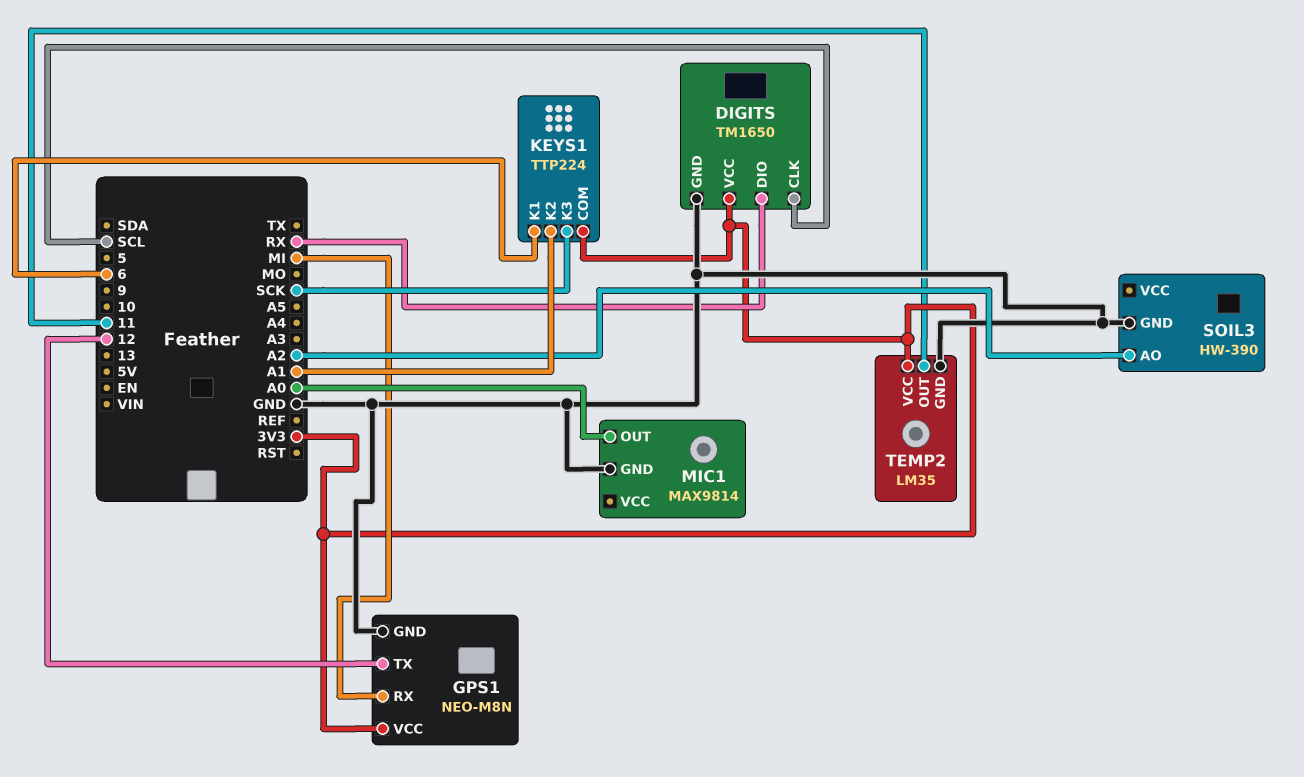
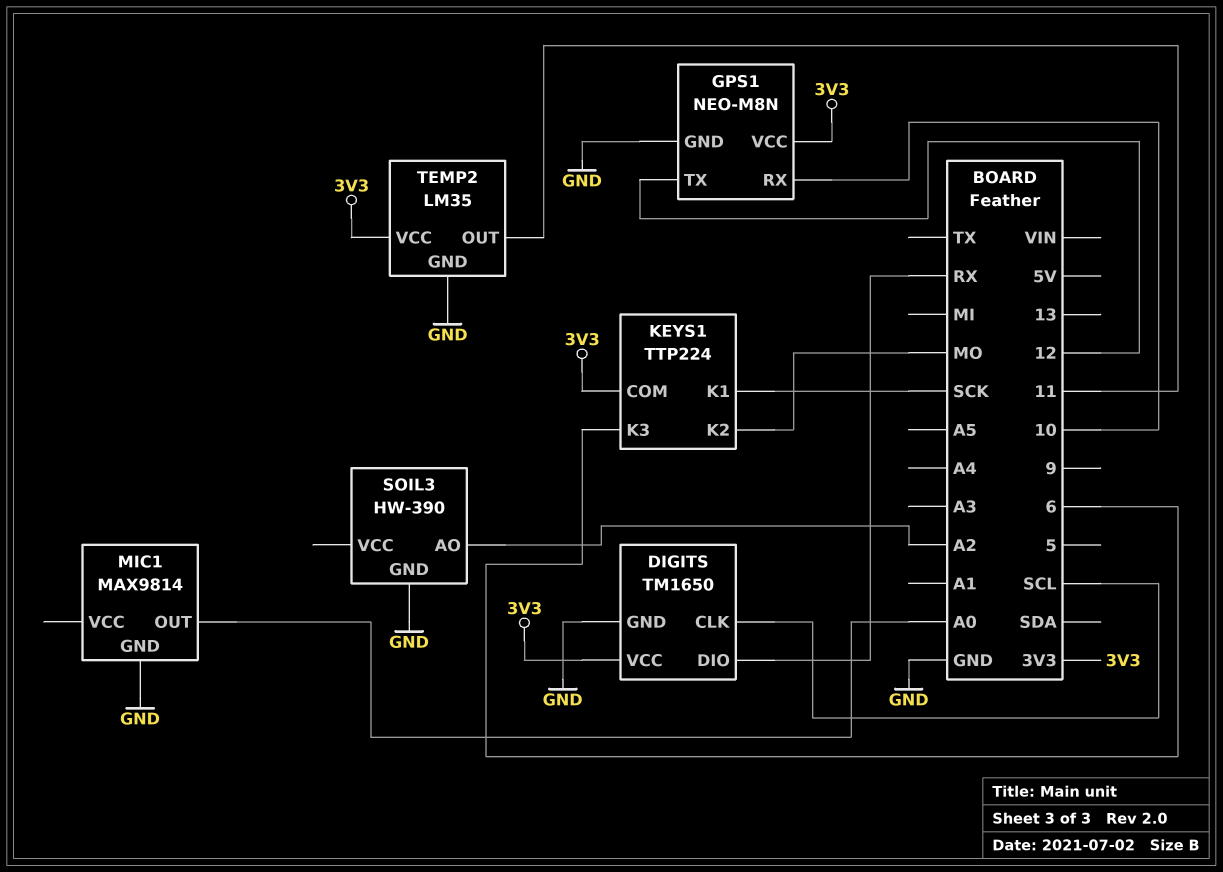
GPS1 pin RX: MI -> 10
KEYS1 pin K1: 6 -> SCK
KEYS1 pin K2: A1 -> MO
KEYS1 pin K3: SCK -> 6

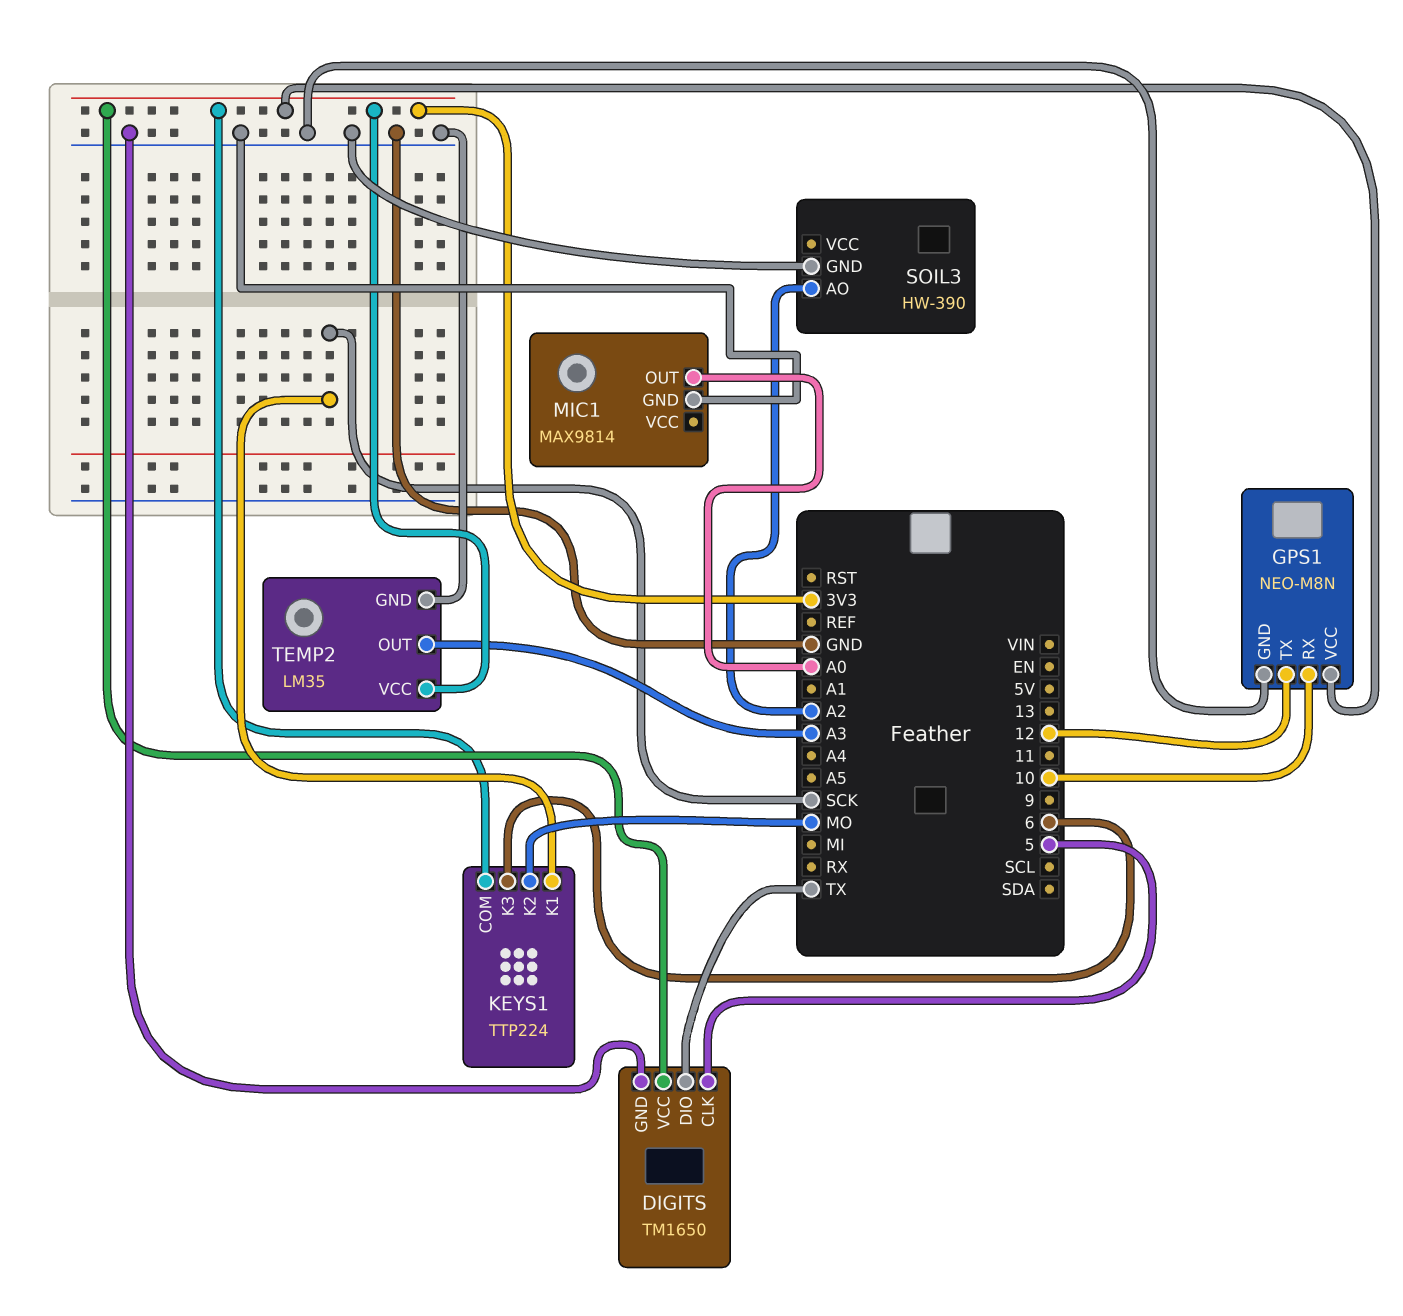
DIGITS pin CLK: SCL -> 5
DIGITS pin DIO: RX -> TX
TEMP2 pin OUT: 11 -> A3

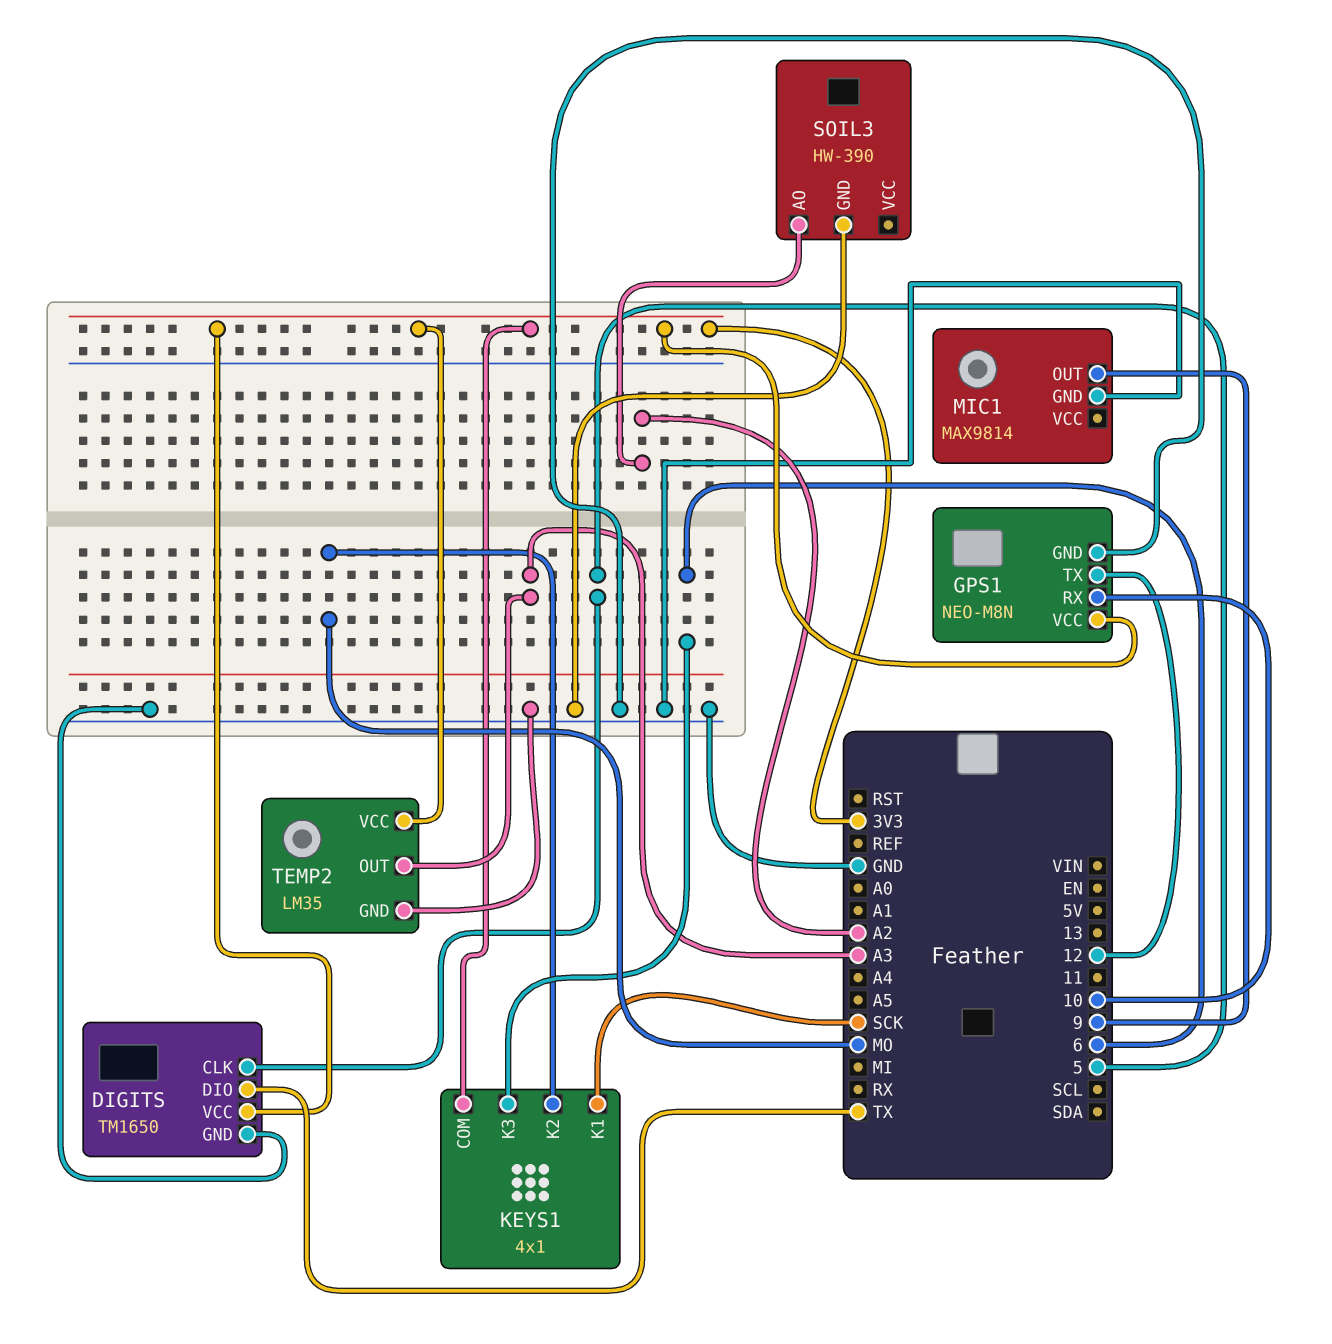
KEYS1: TTP224 -> 4x1
MIC1 pin OUT: A0 -> 9

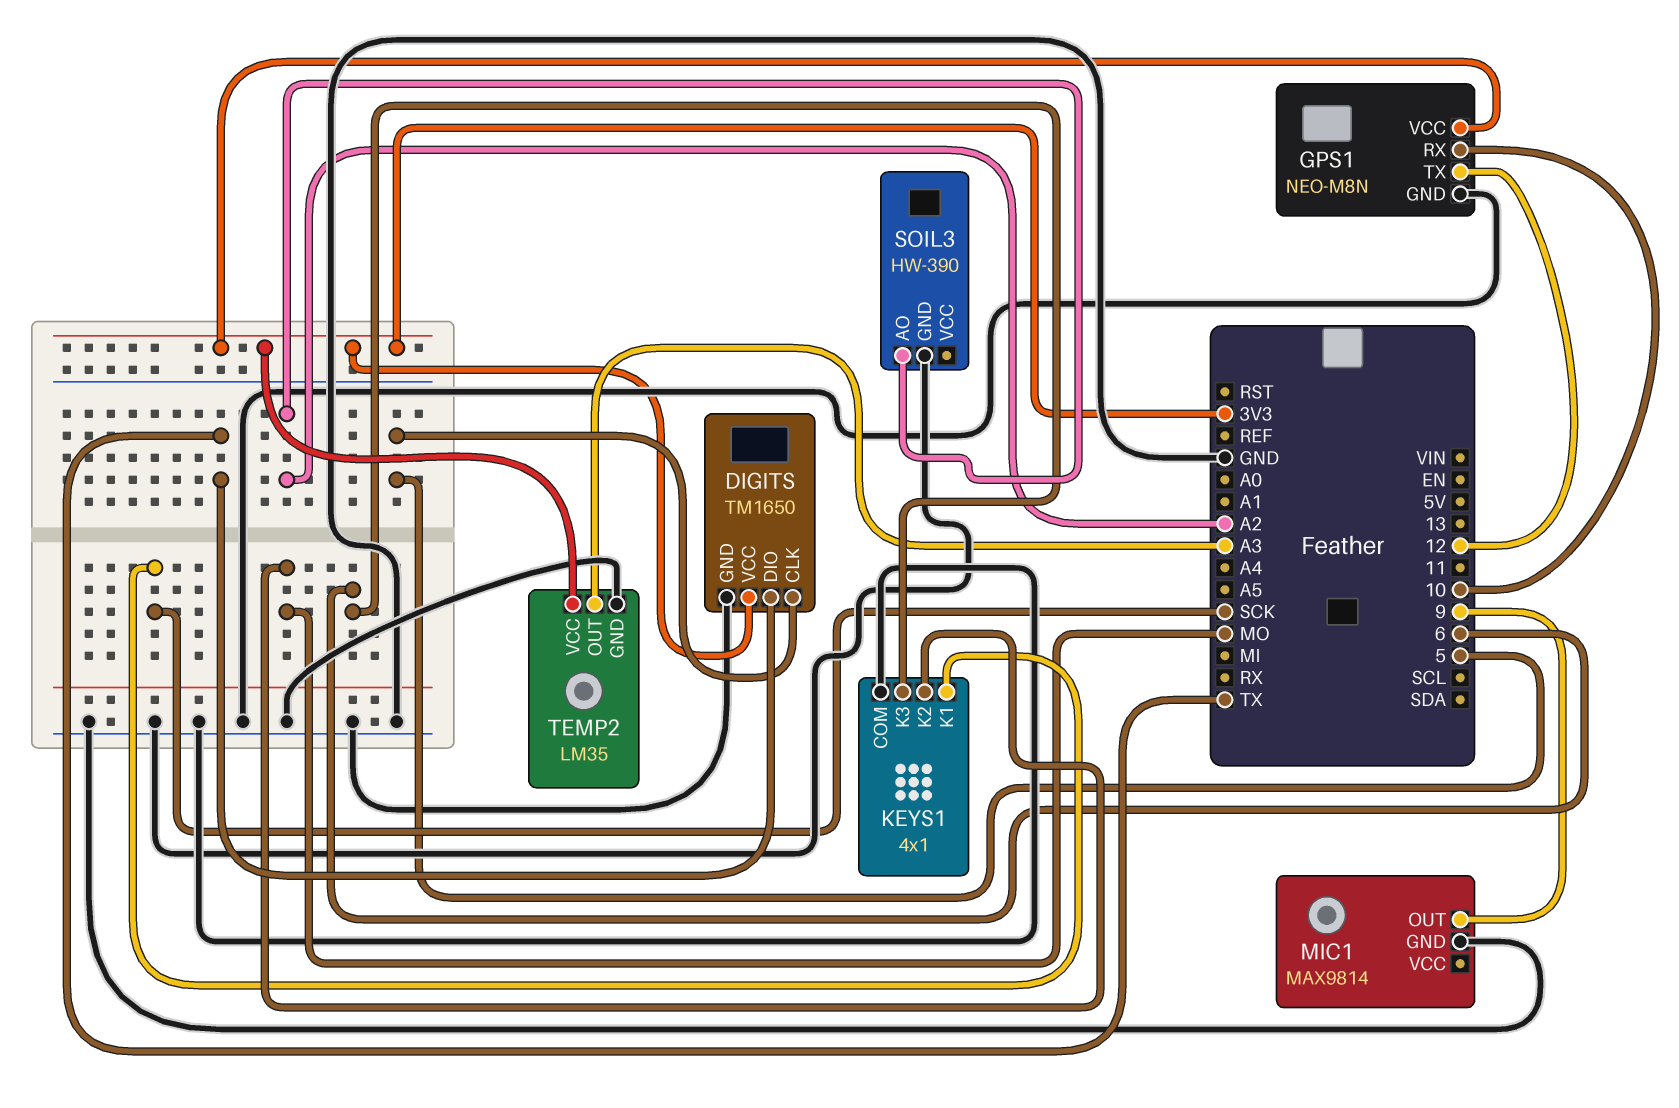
KEYS1 pin COM: 3V3 -> GND

